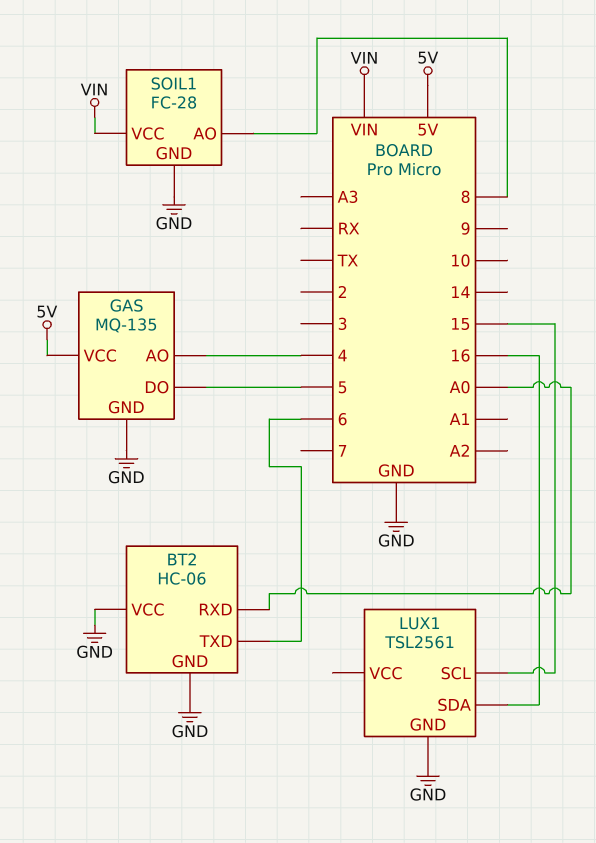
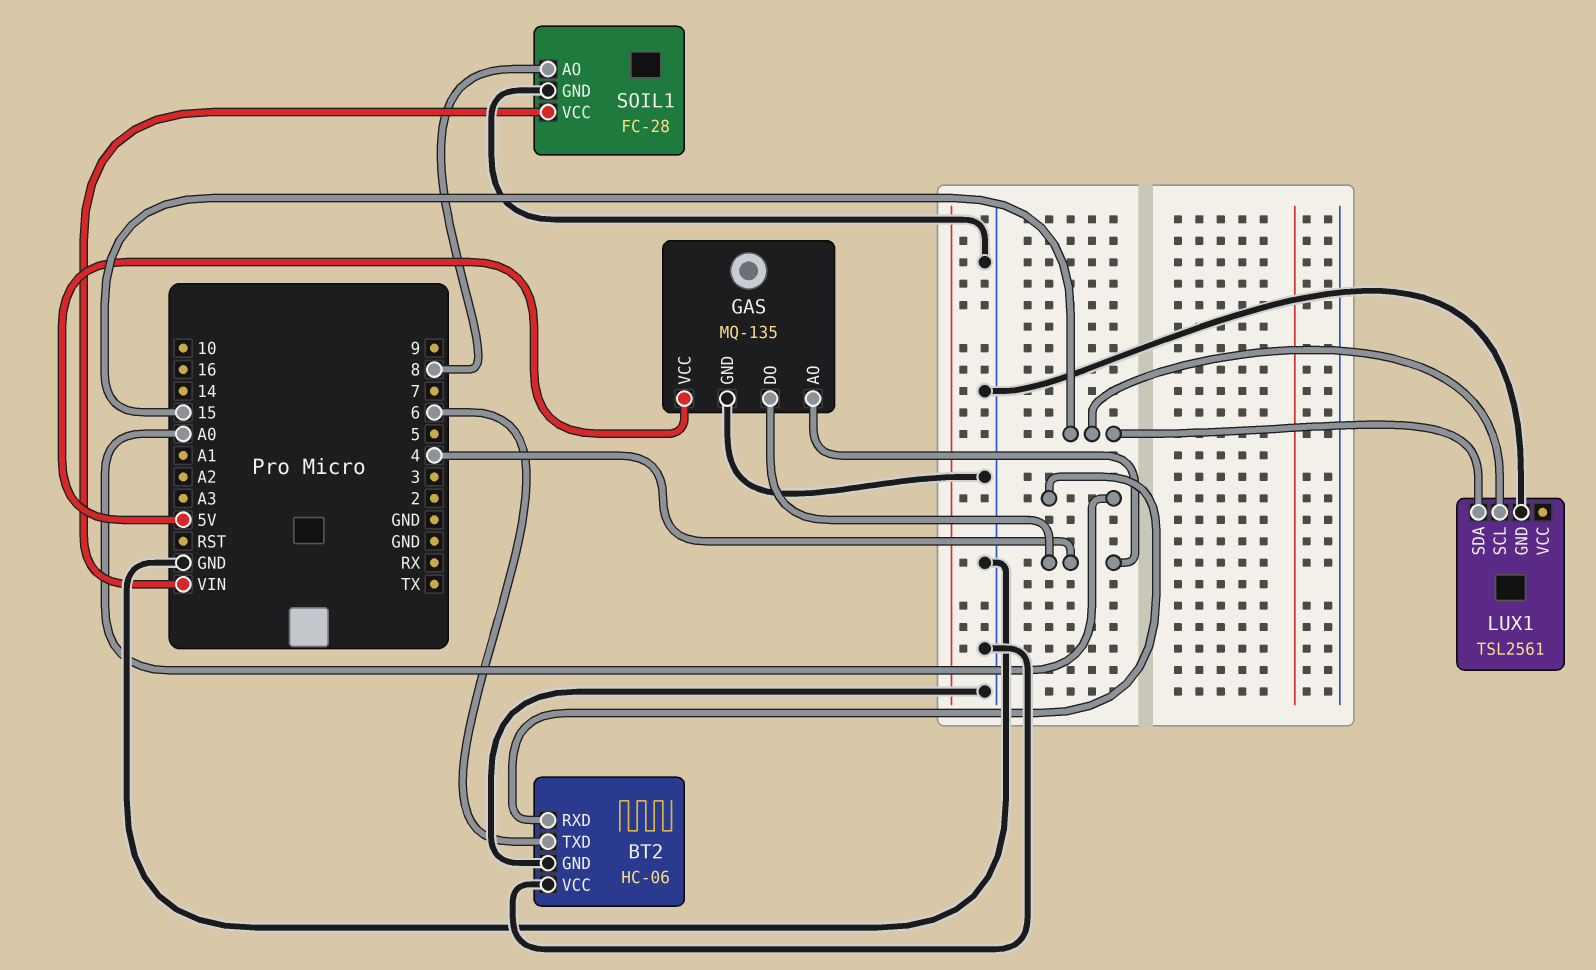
GAS pin DO: 5 -> 4
LUX1 pin SDA: 16 -> 15

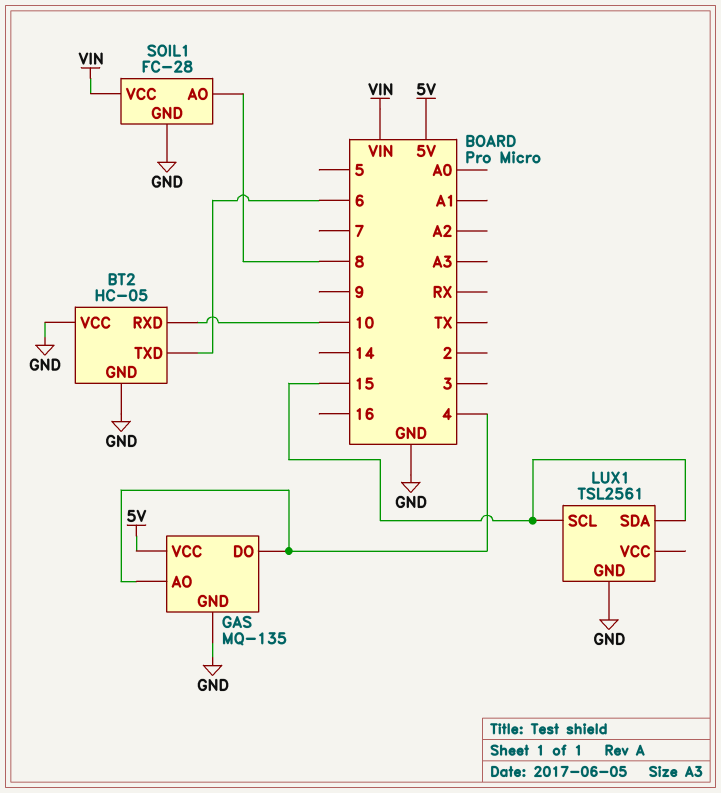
BT2: HC-06 -> HC-05
BT2 pin RXD: A0 -> 10

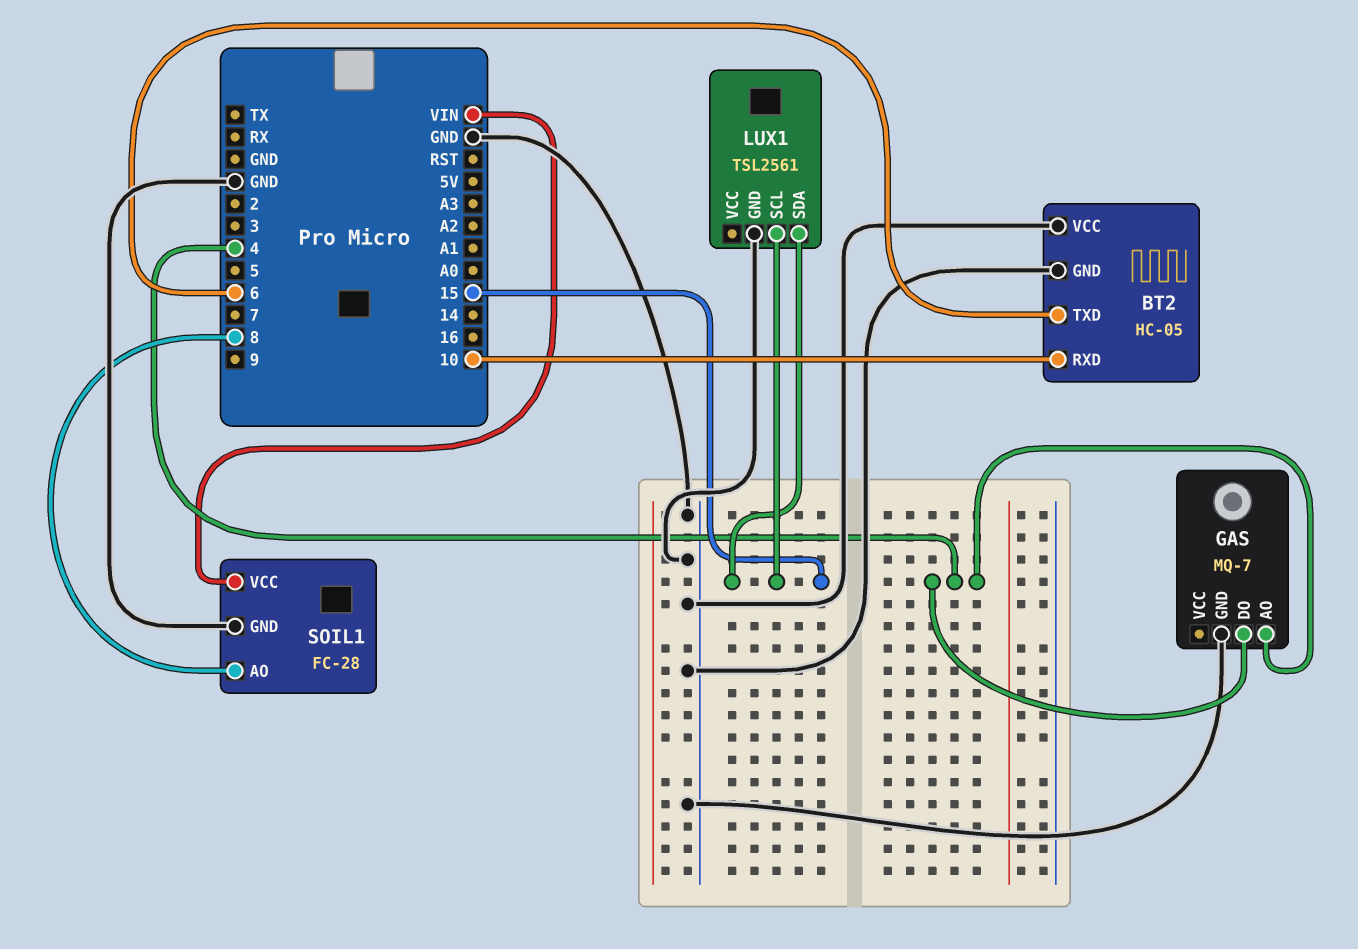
GAS: MQ-135 -> MQ-7
GAS pin VCC: 5V -> none

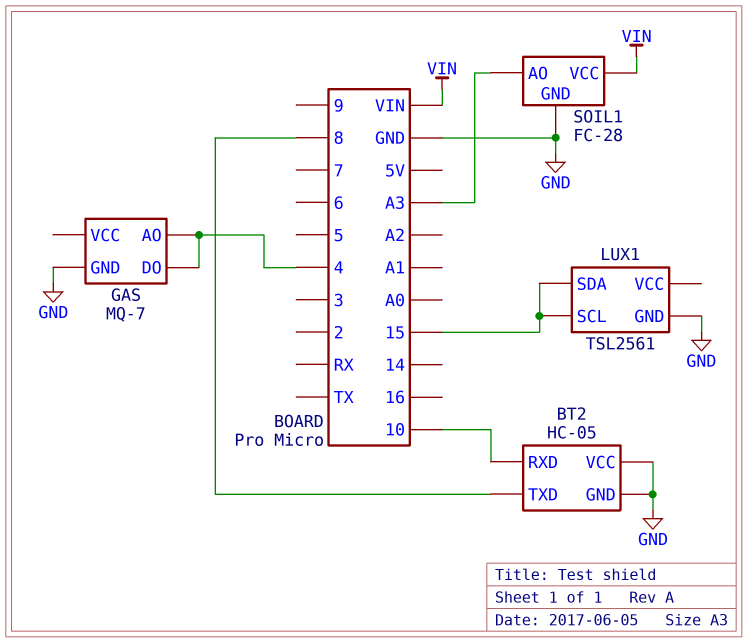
BT2 pin TXD: 6 -> 8
SOIL1 pin AO: 8 -> A3

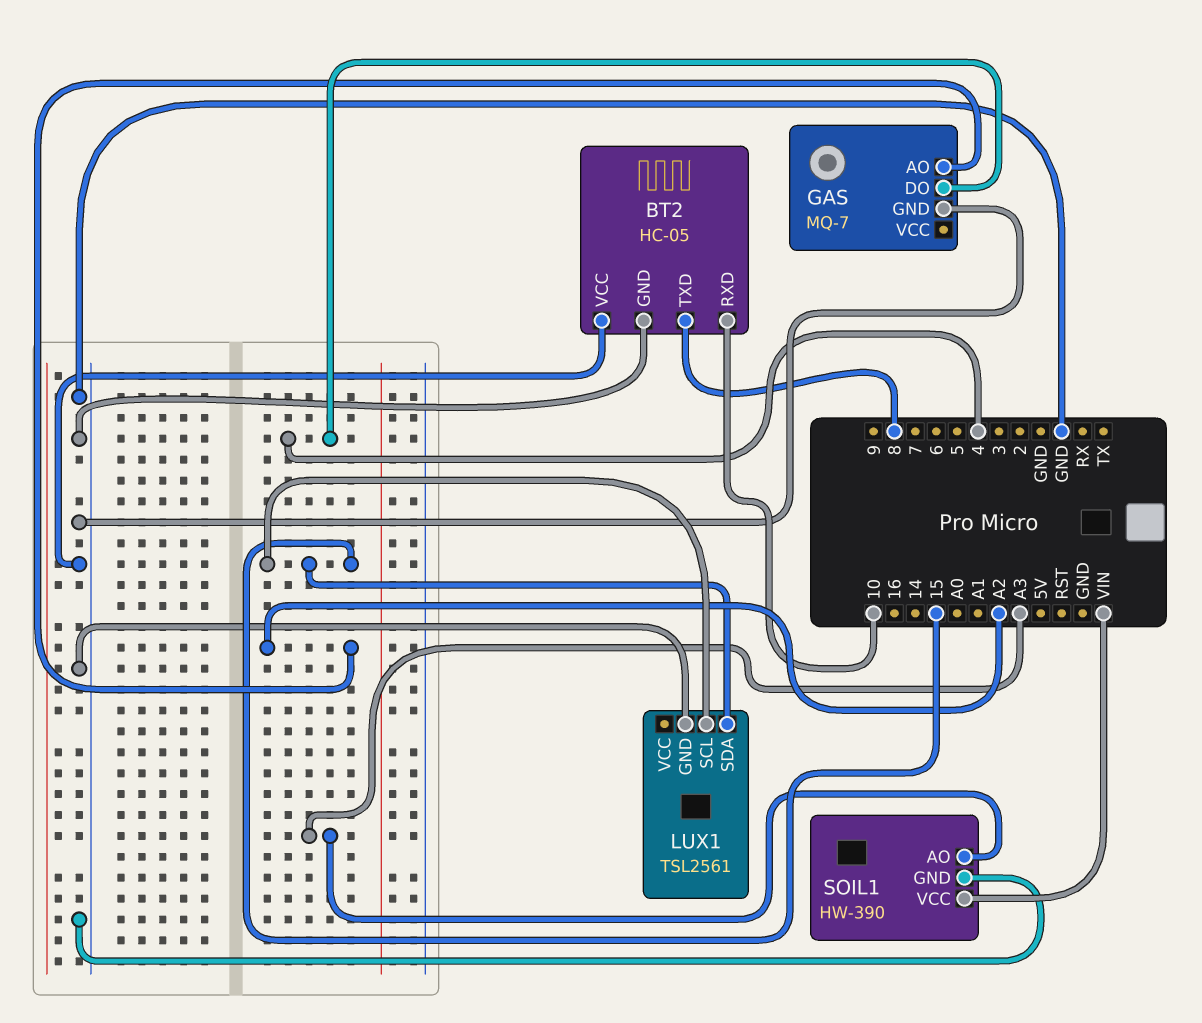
GAS pin AO: 4 -> A2
SOIL1: FC-28 -> HW-390

